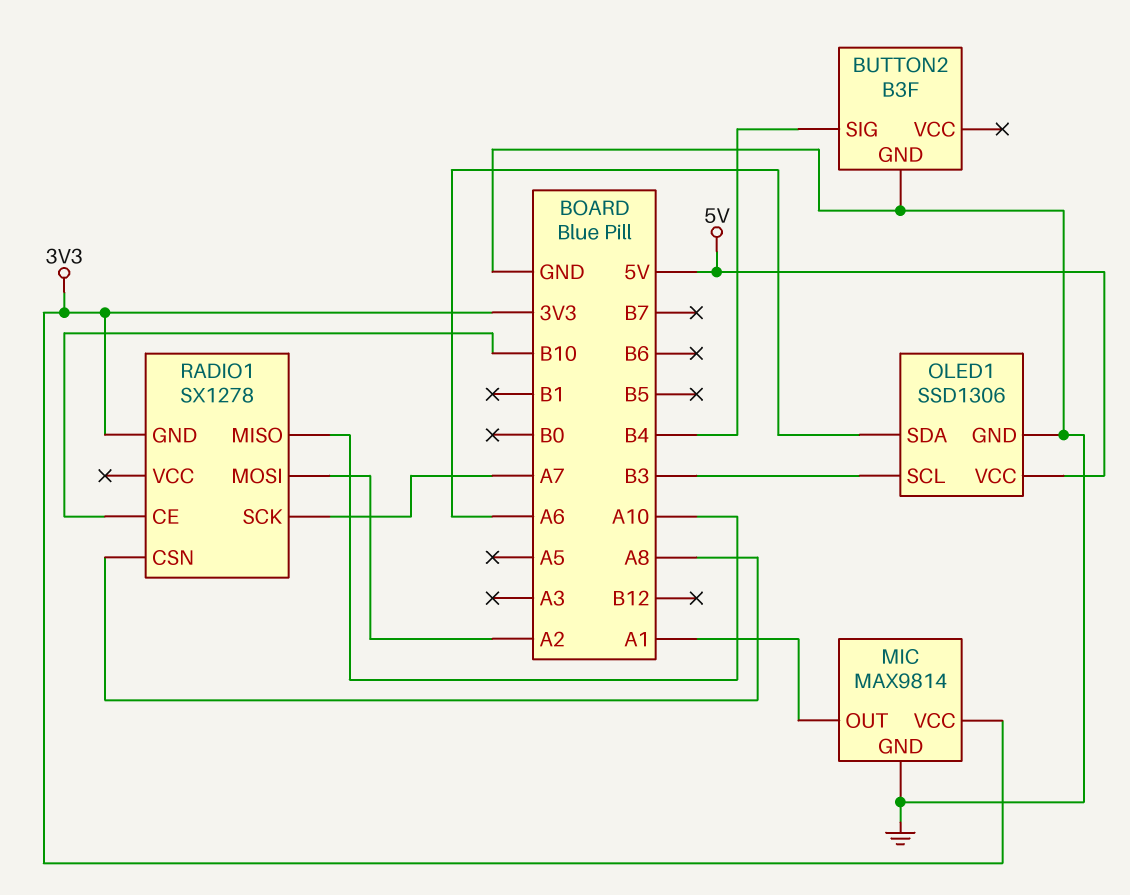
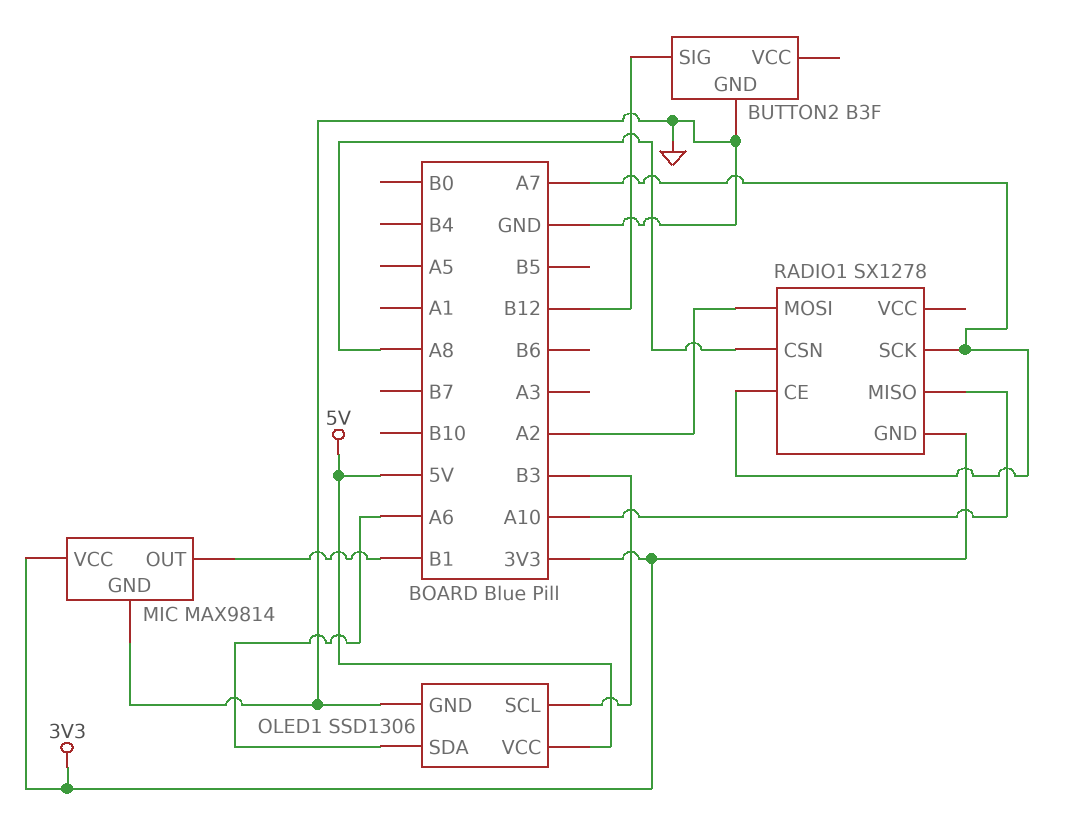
BUTTON2 pin SIG: B4 -> B12
MIC pin OUT: A1 -> B1
RADIO1 pin CE: B10 -> A7

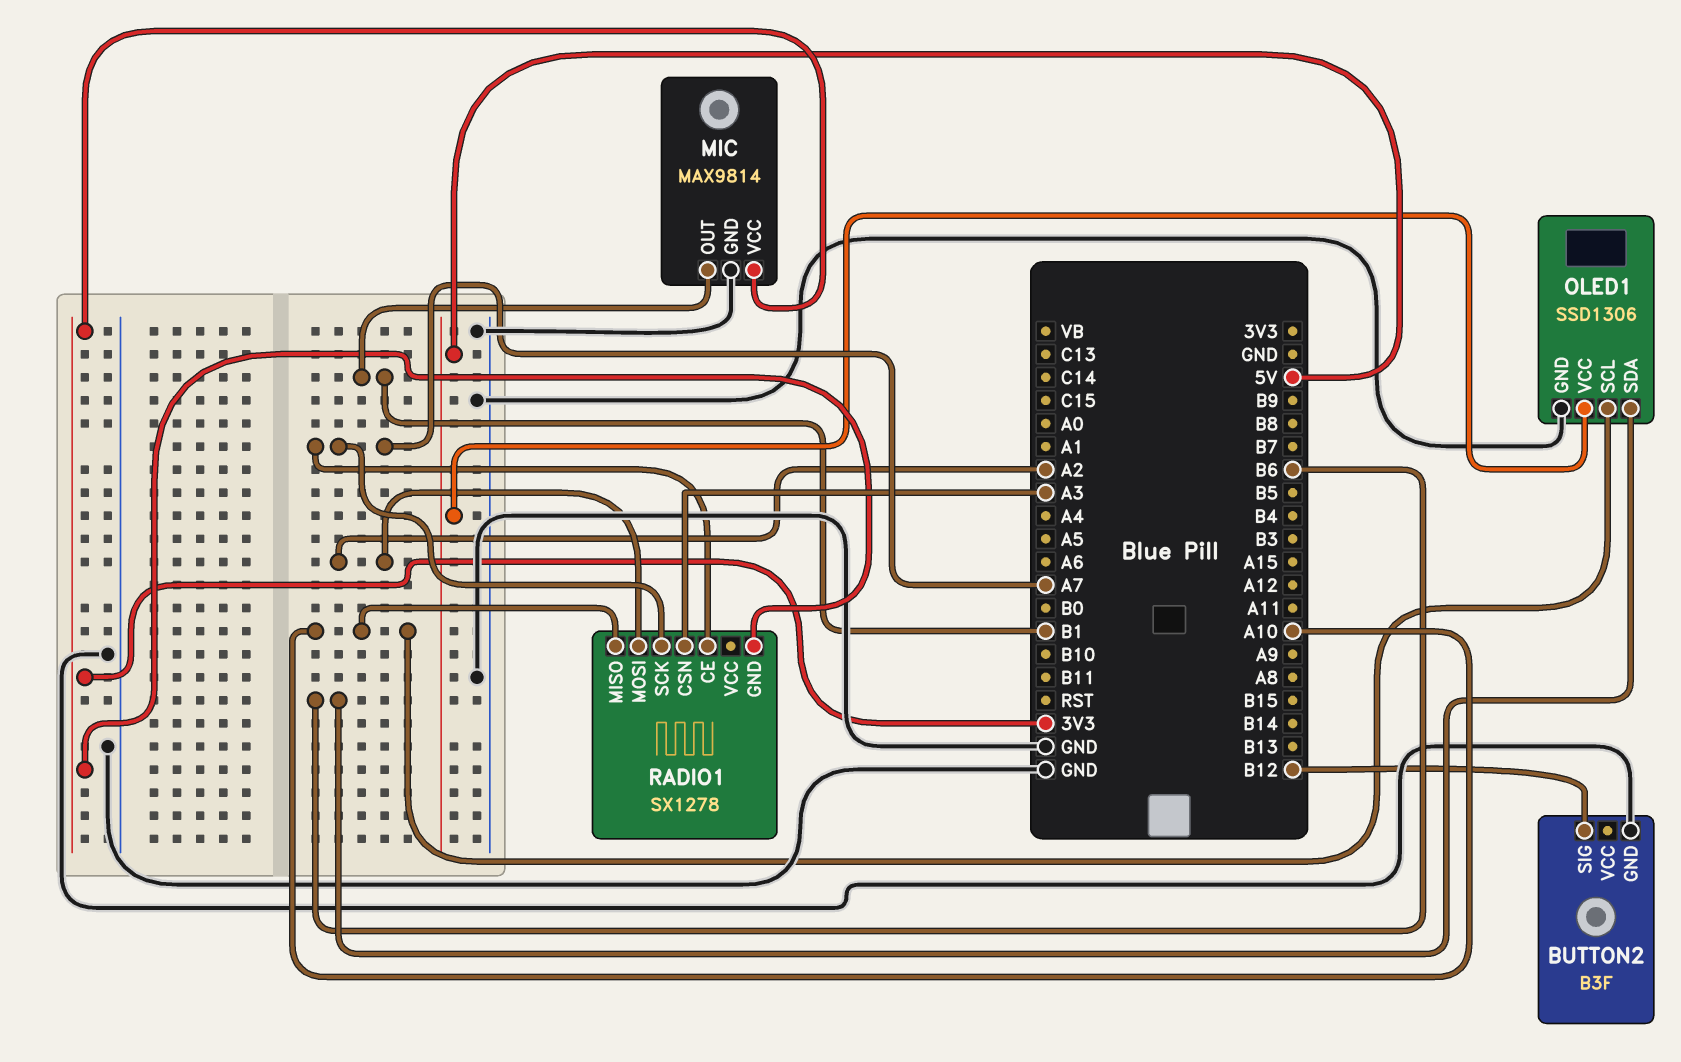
OLED1 pin SCL: B3 -> A10
OLED1 pin SDA: A6 -> B6
RADIO1 pin CSN: A8 -> A3

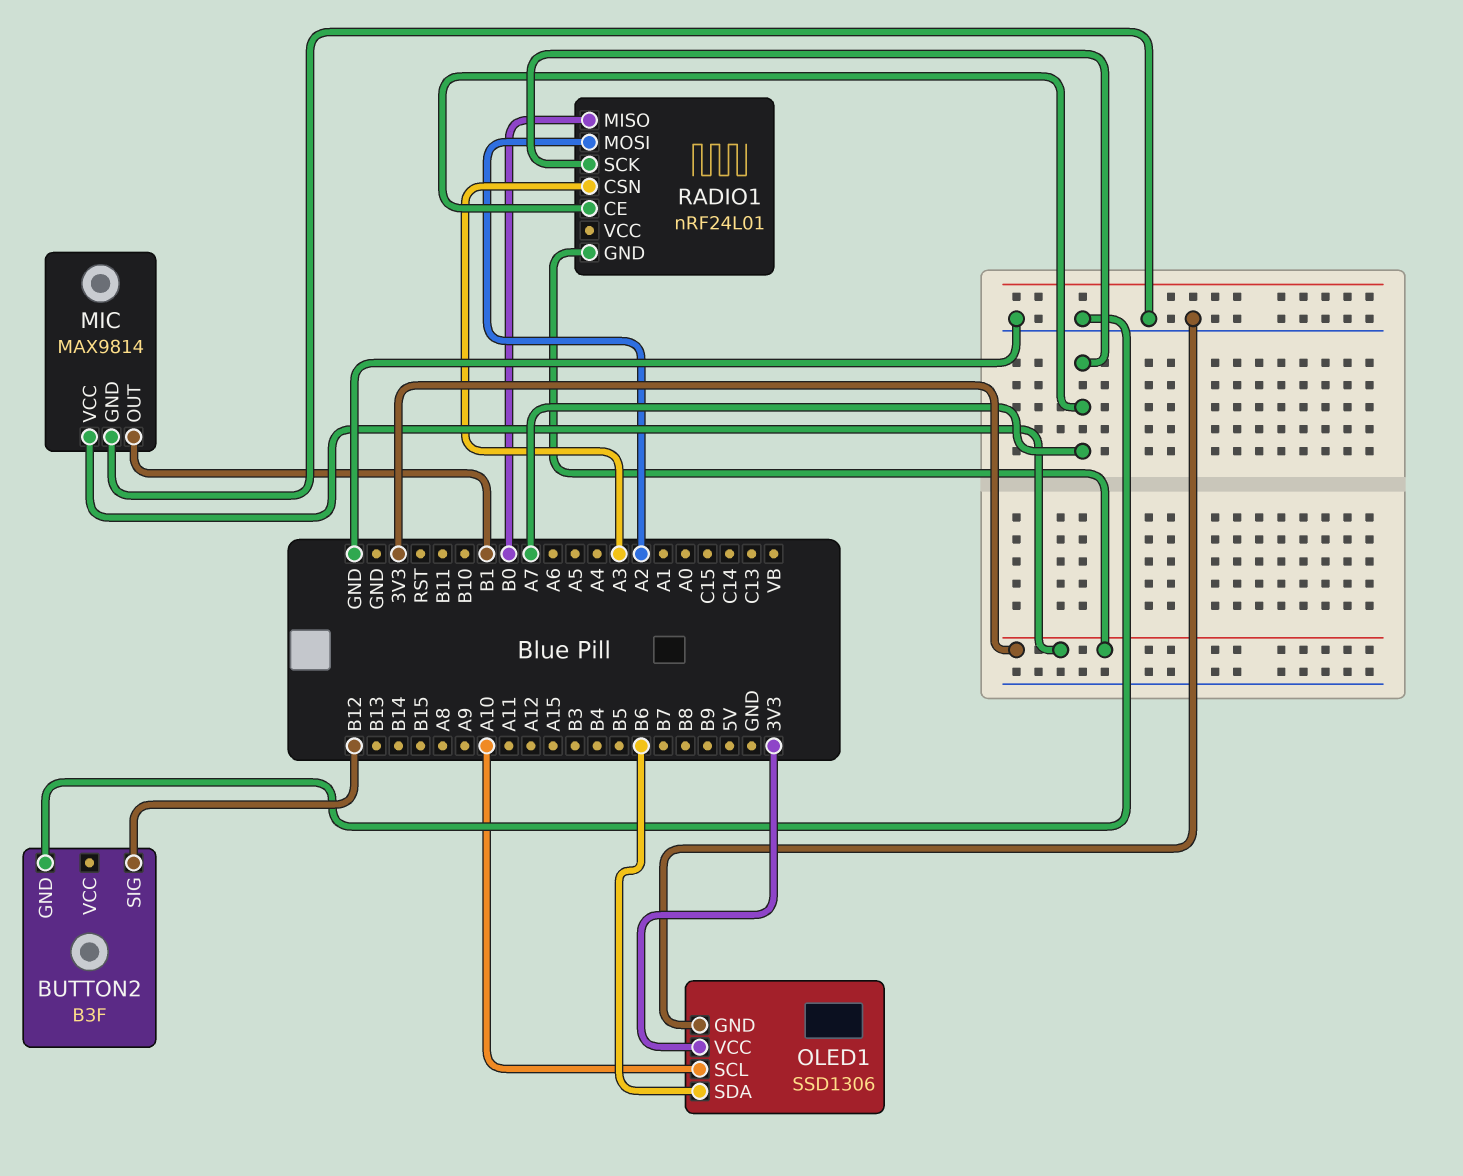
OLED1 pin VCC: 5V -> 3V3
RADIO1: SX1278 -> nRF24L01
RADIO1 pin MISO: A10 -> B0

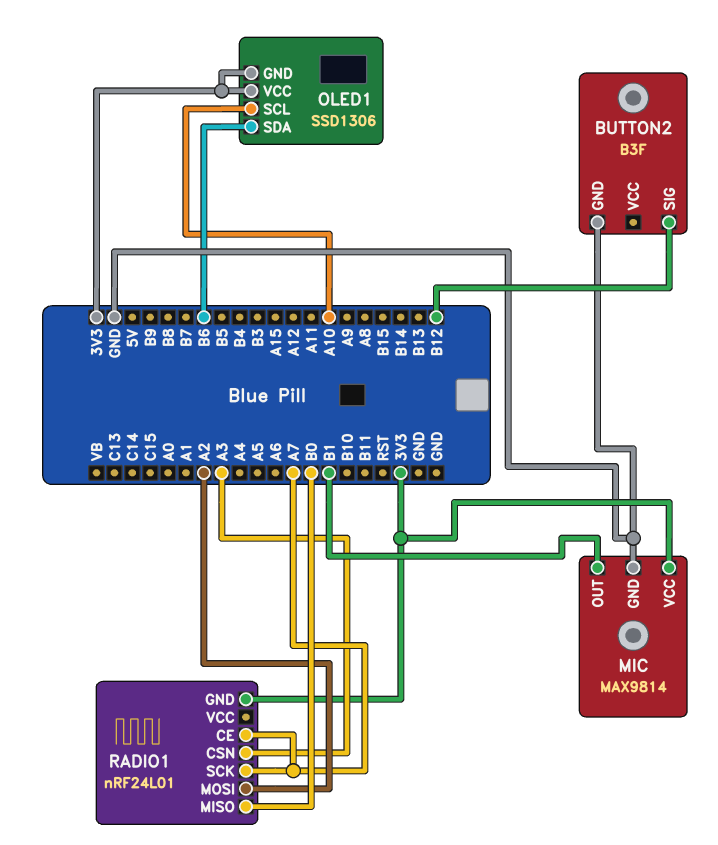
OLED1 pin GND: GND -> 3V3

